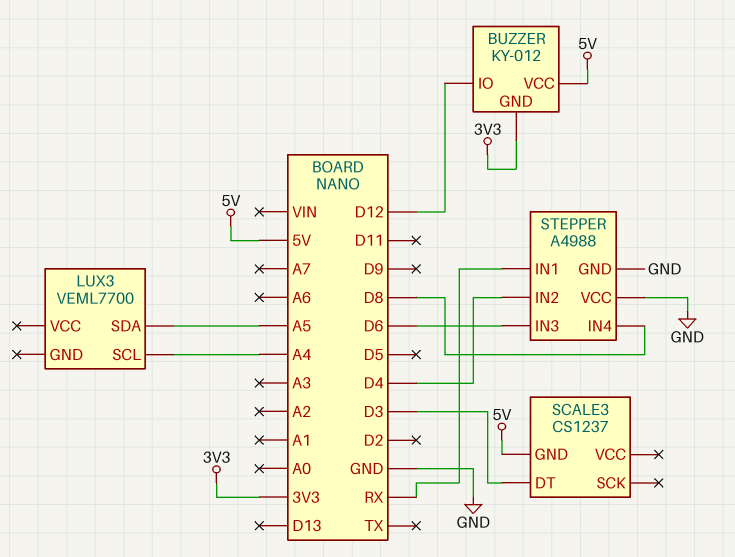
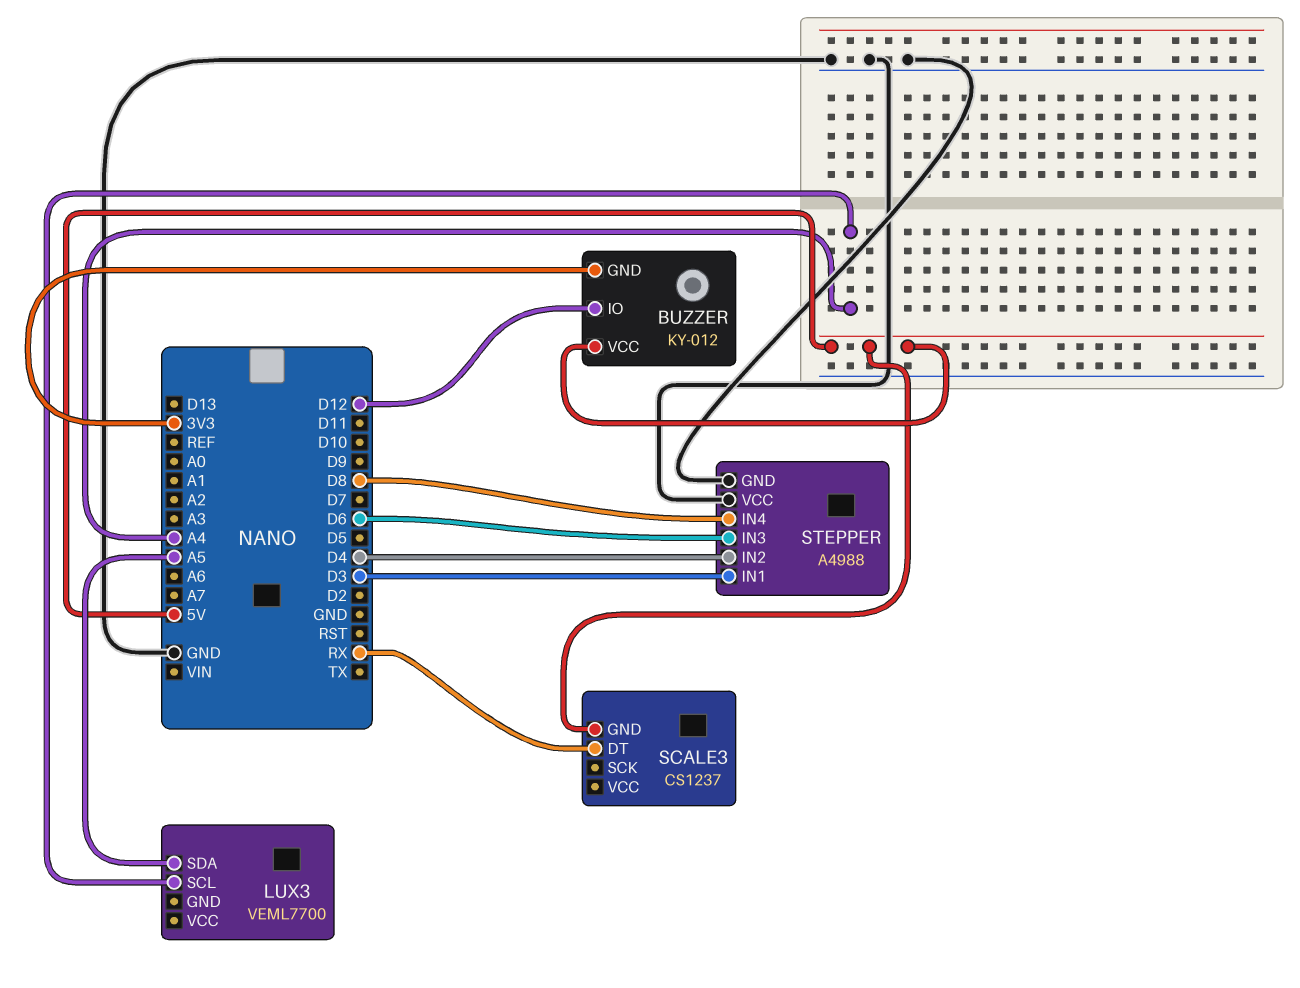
SCALE3 pin DT: D3 -> RX
STEPPER pin IN1: RX -> D3

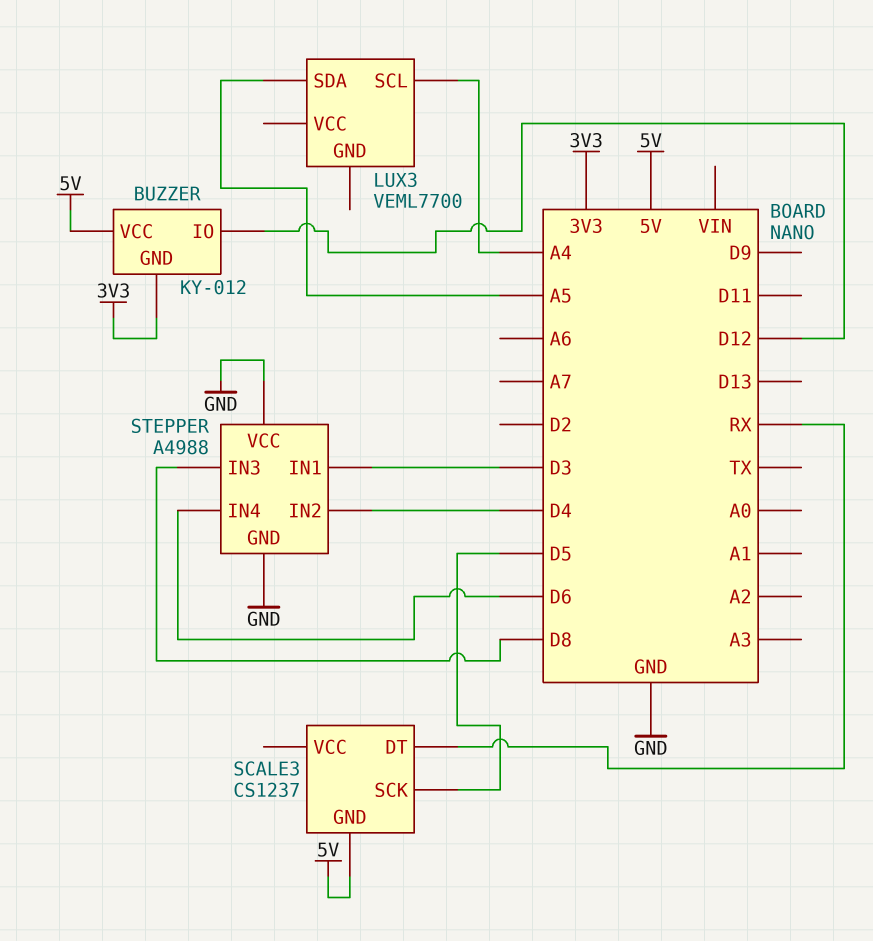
SCALE3 pin SCK: none -> D5
STEPPER pin IN3: D6 -> D8
STEPPER pin IN4: D8 -> D6

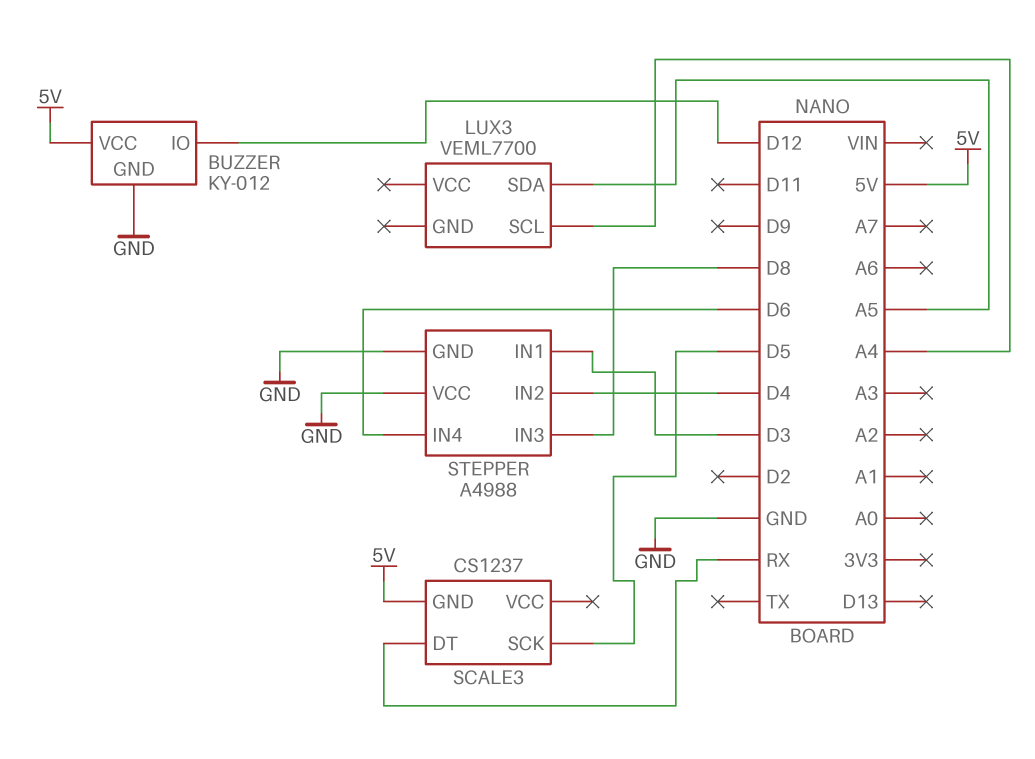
BUZZER pin GND: 3V3 -> GND

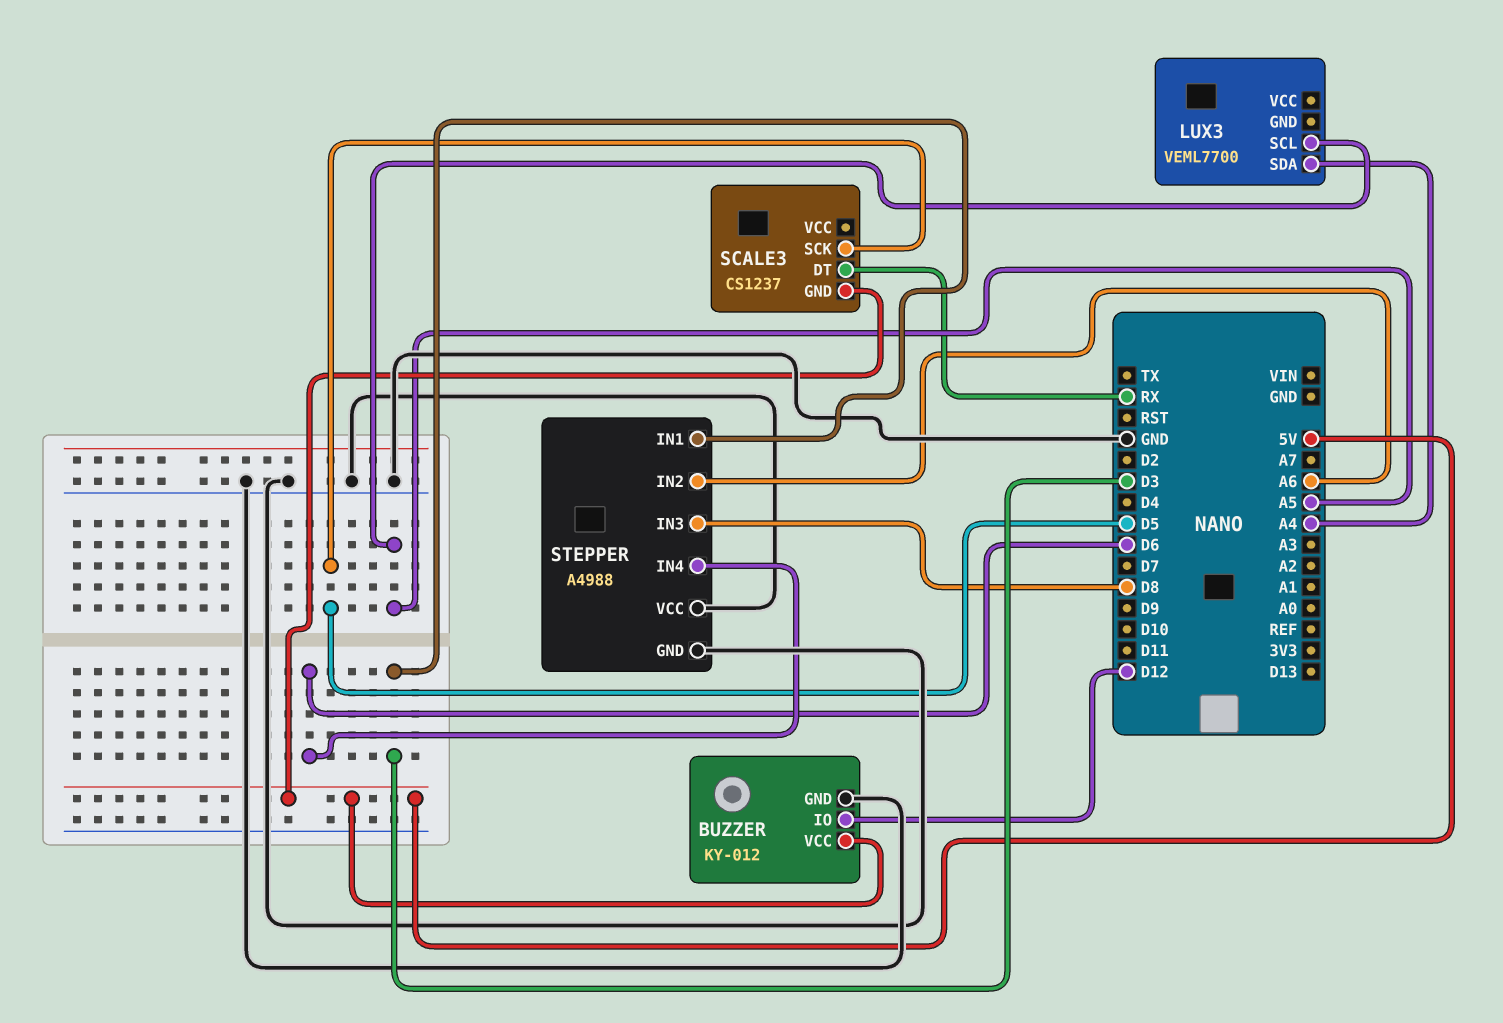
LUX3 pin SCL: A4 -> A5
LUX3 pin SDA: A5 -> A4
STEPPER pin IN2: D4 -> A6

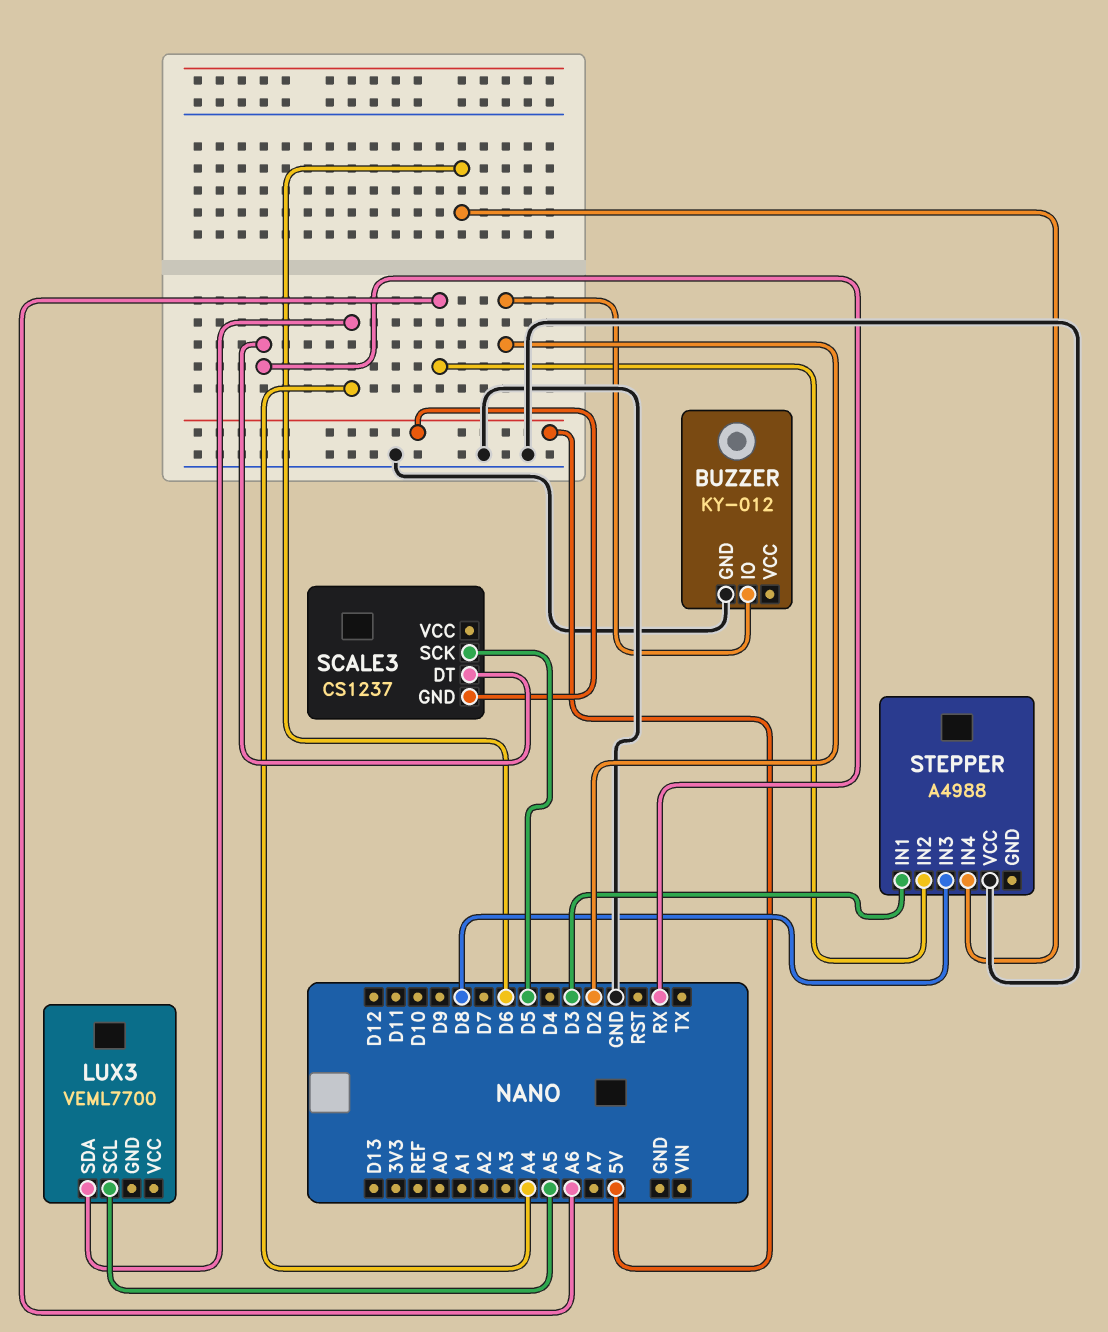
BUZZER pin IO: D12 -> D2
BUZZER pin VCC: 5V -> none
STEPPER pin GND: GND -> none

